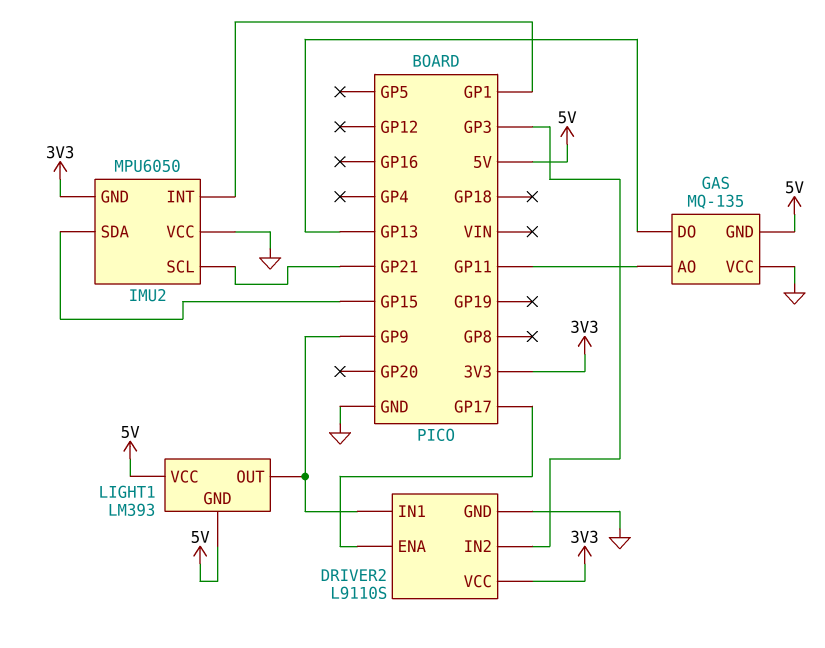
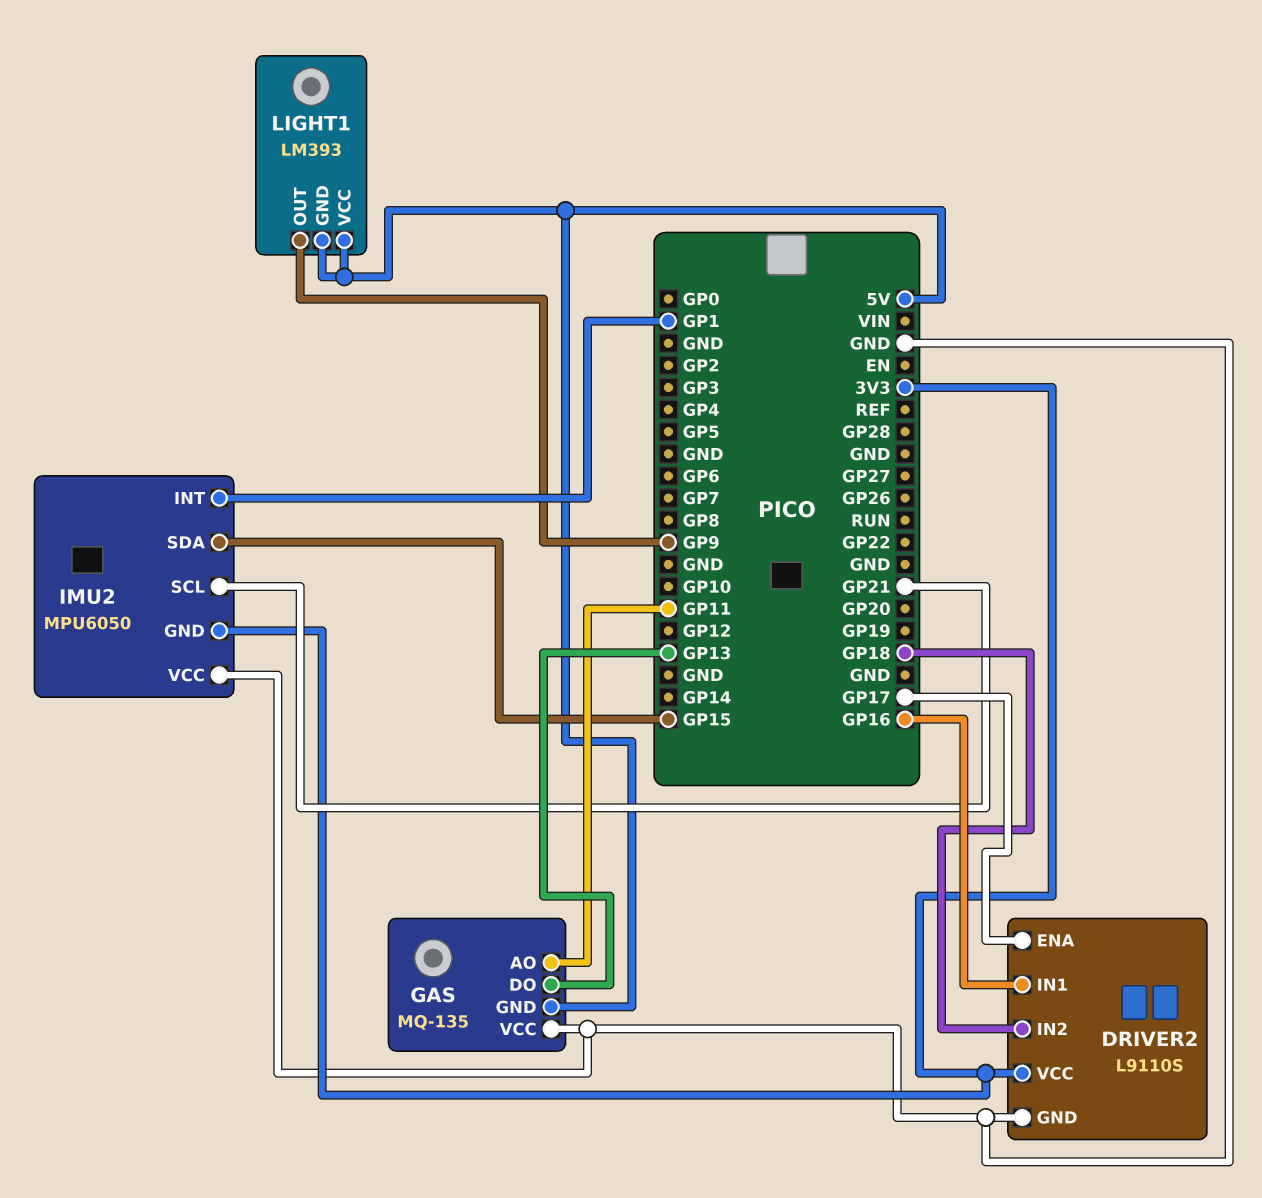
DRIVER2 pin IN1: GP9 -> GP16
DRIVER2 pin IN2: GP3 -> GP18

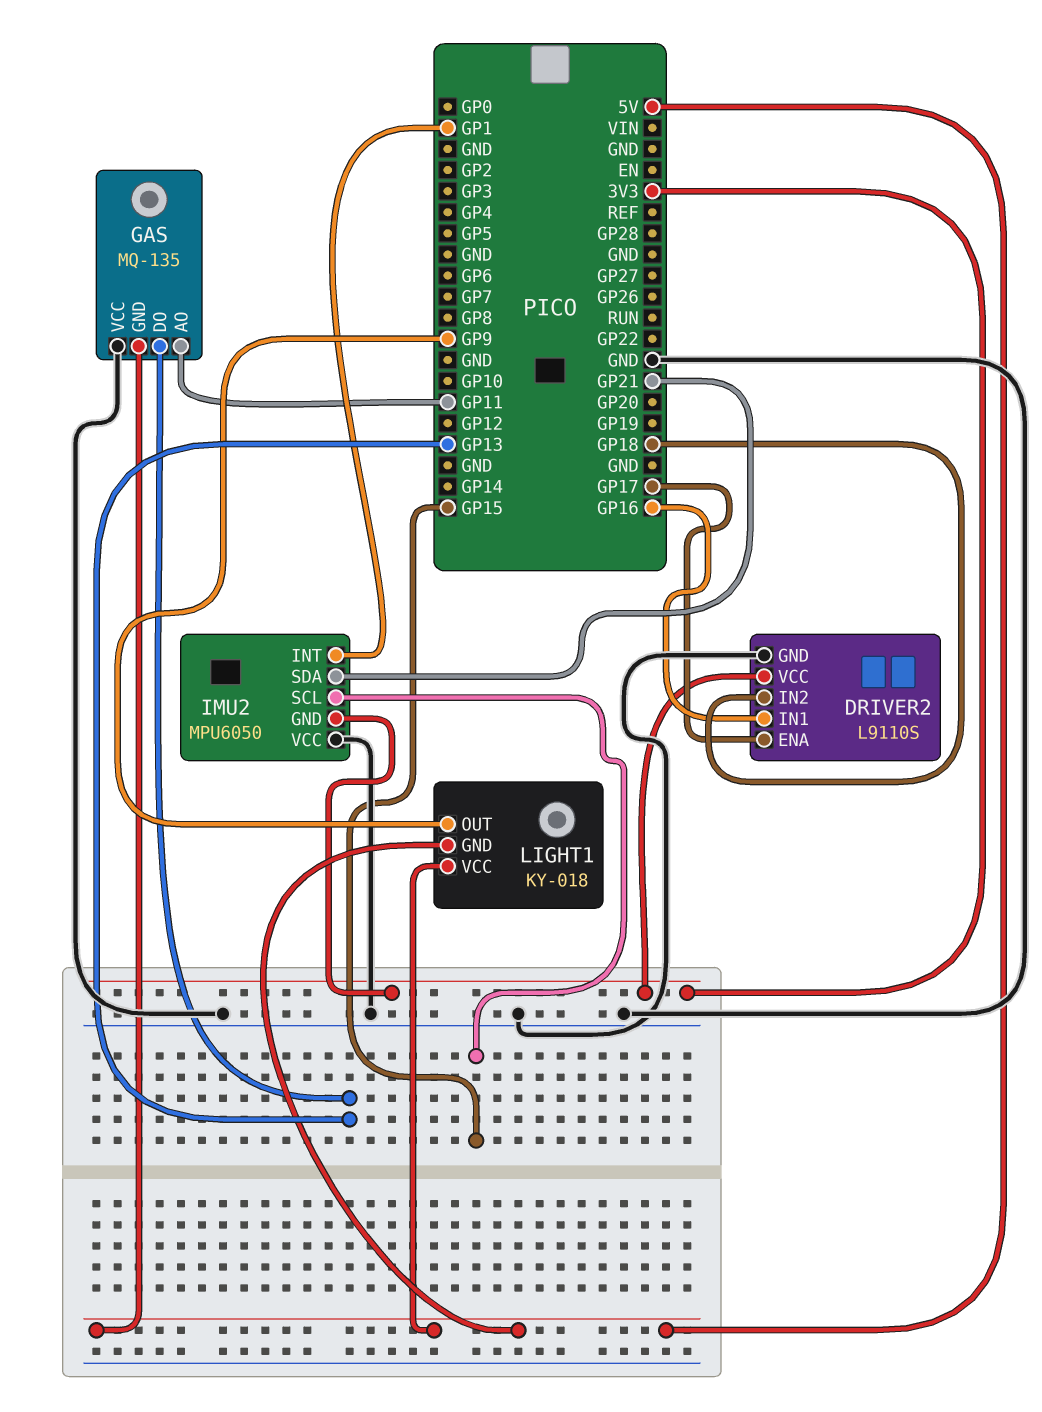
IMU2 pin SCL: GP21 -> GP15
IMU2 pin SDA: GP15 -> GP21
LIGHT1: LM393 -> KY-018

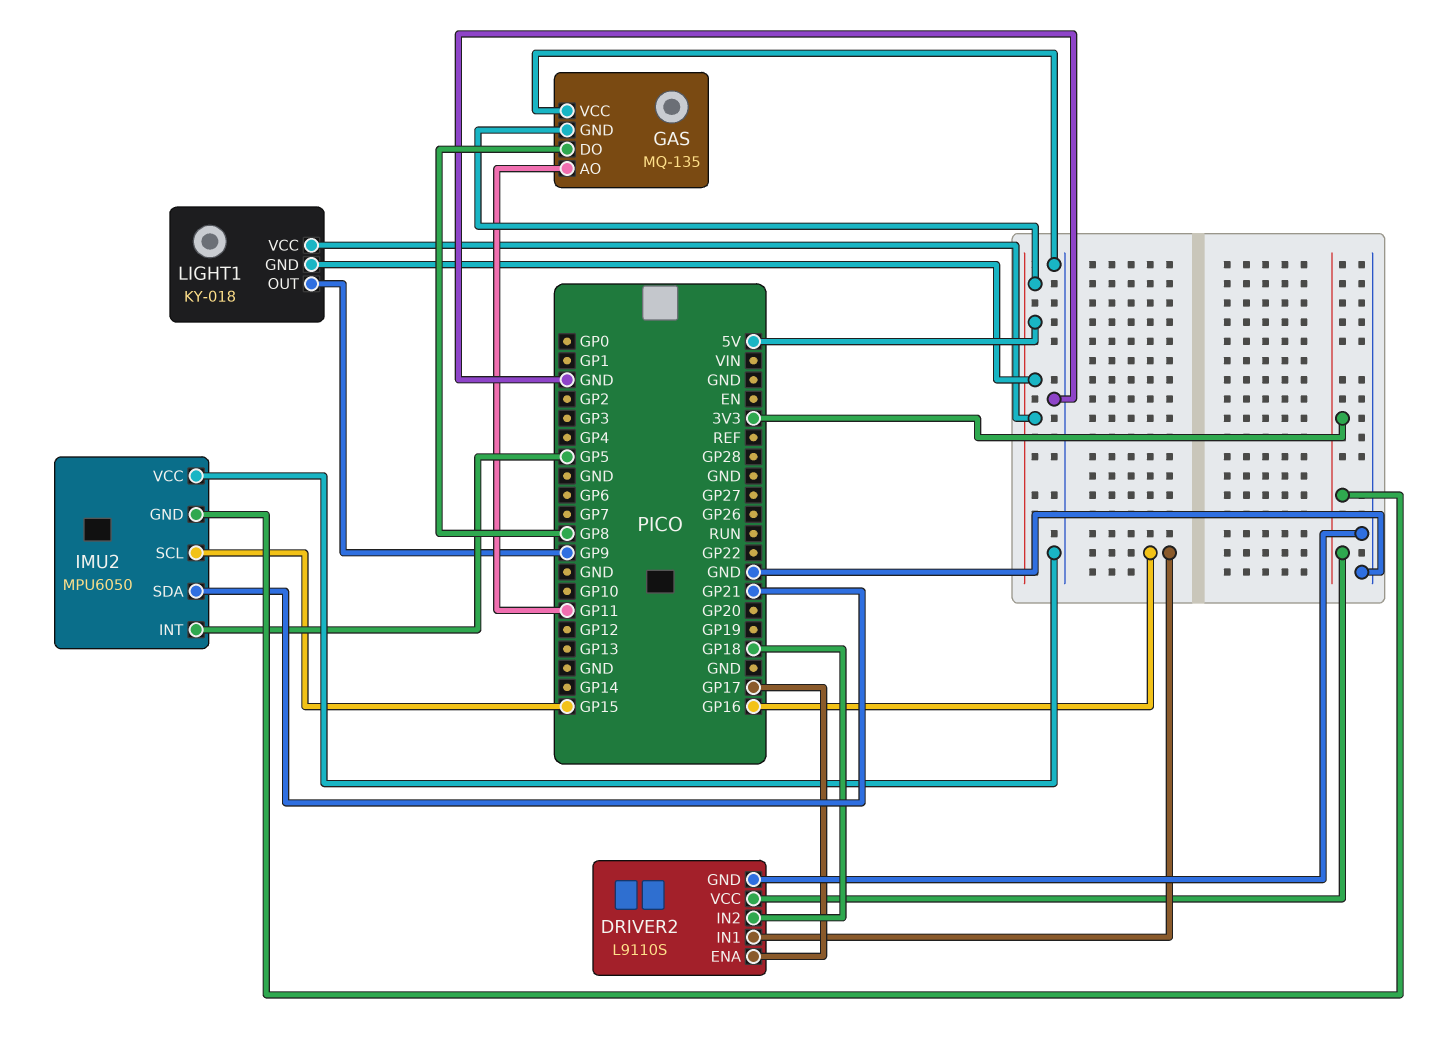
GAS pin DO: GP13 -> GP8
IMU2 pin INT: GP1 -> GP5

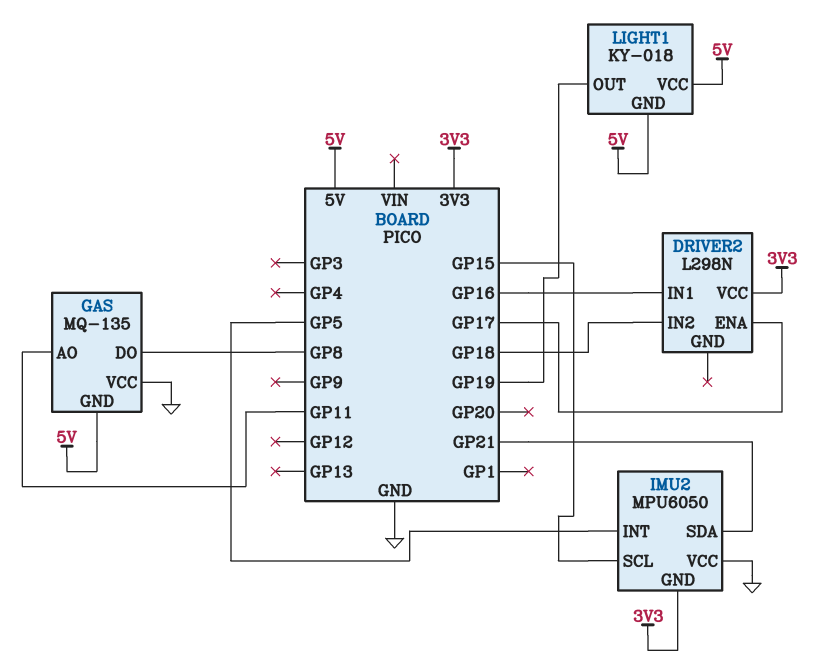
DRIVER2: L9110S -> L298N
DRIVER2 pin GND: GND -> none
LIGHT1 pin OUT: GP9 -> GP19

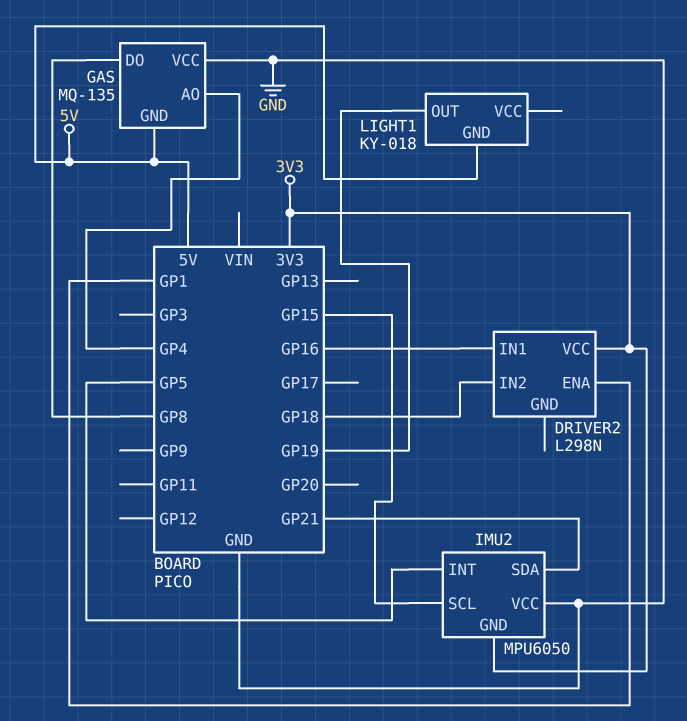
DRIVER2 pin ENA: GP17 -> GP1
GAS pin AO: GP11 -> GP4
LIGHT1 pin VCC: 5V -> none

